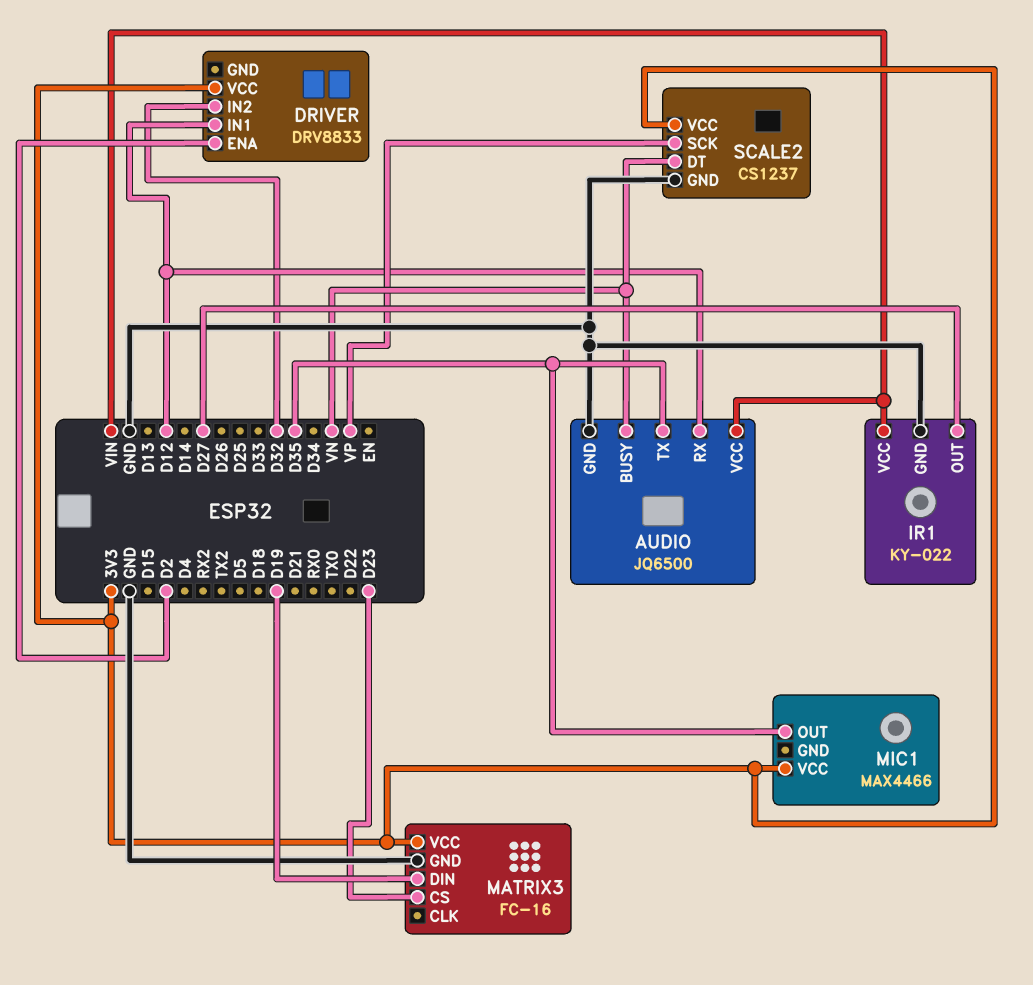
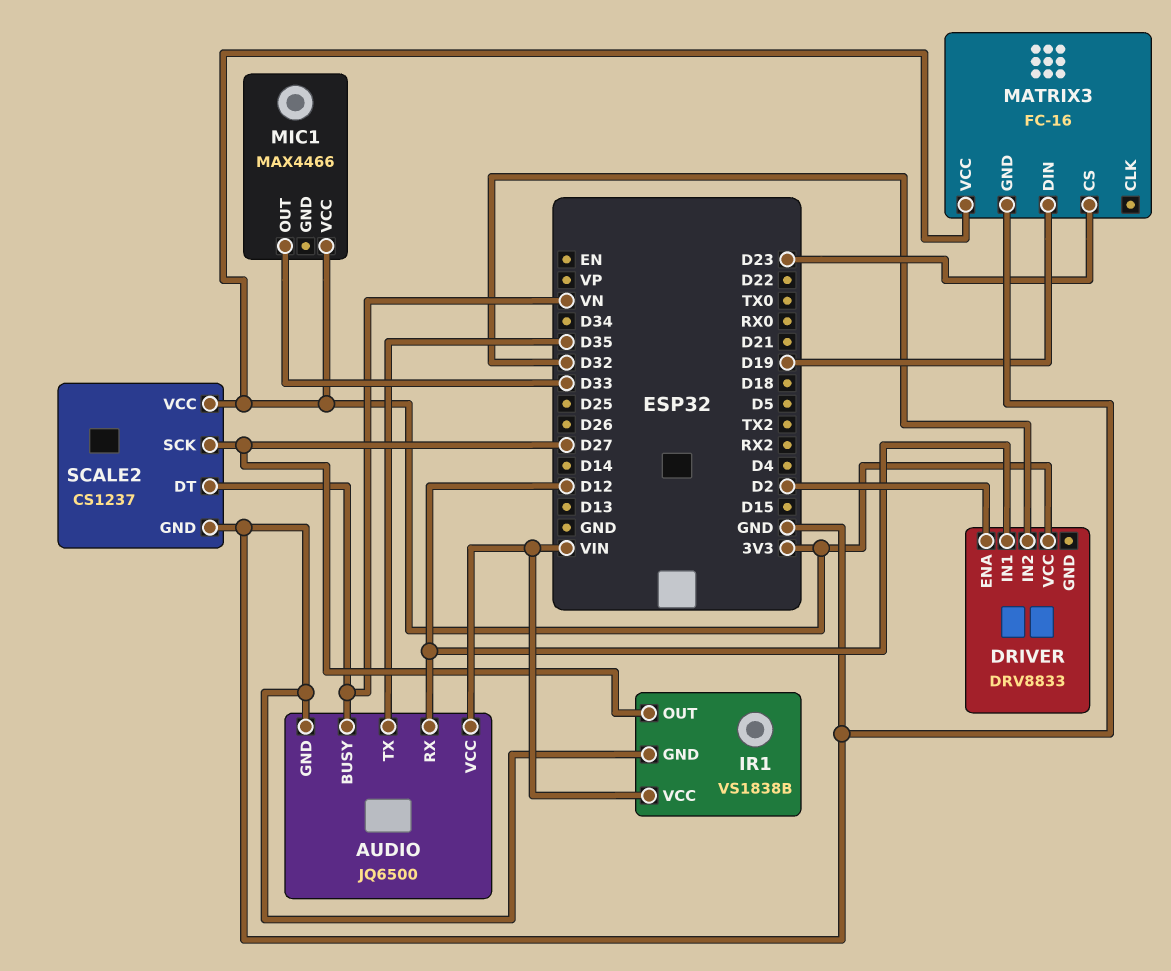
IR1: KY-022 -> VS1838B
MIC1 pin OUT: D35 -> D33
SCALE2 pin SCK: VP -> D27

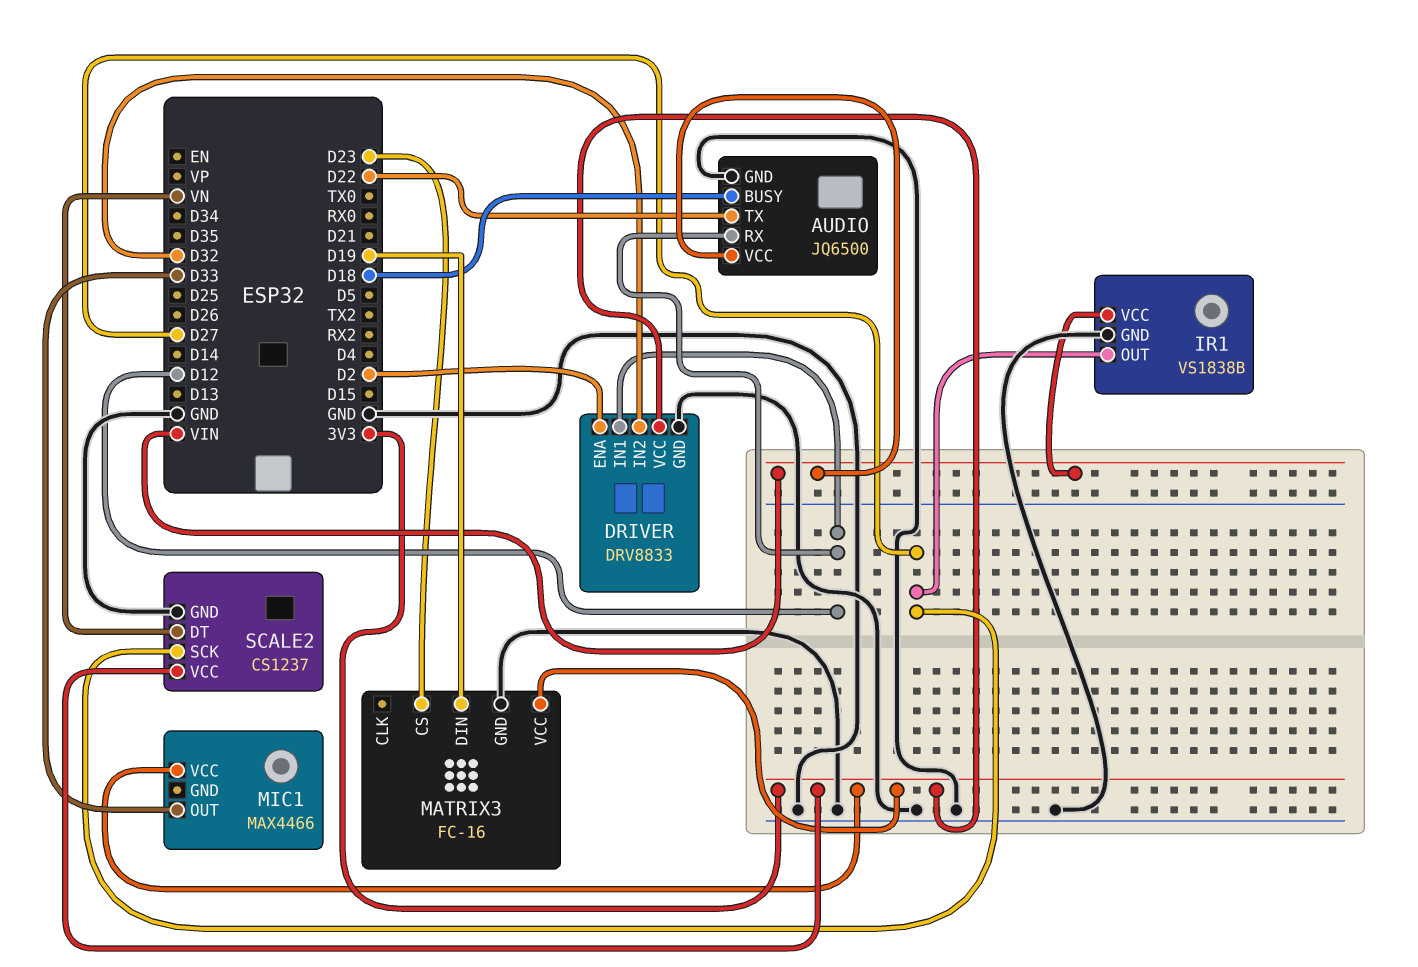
AUDIO pin BUSY: VN -> D18
AUDIO pin TX: D35 -> D22
DRIVER pin GND: none -> GND

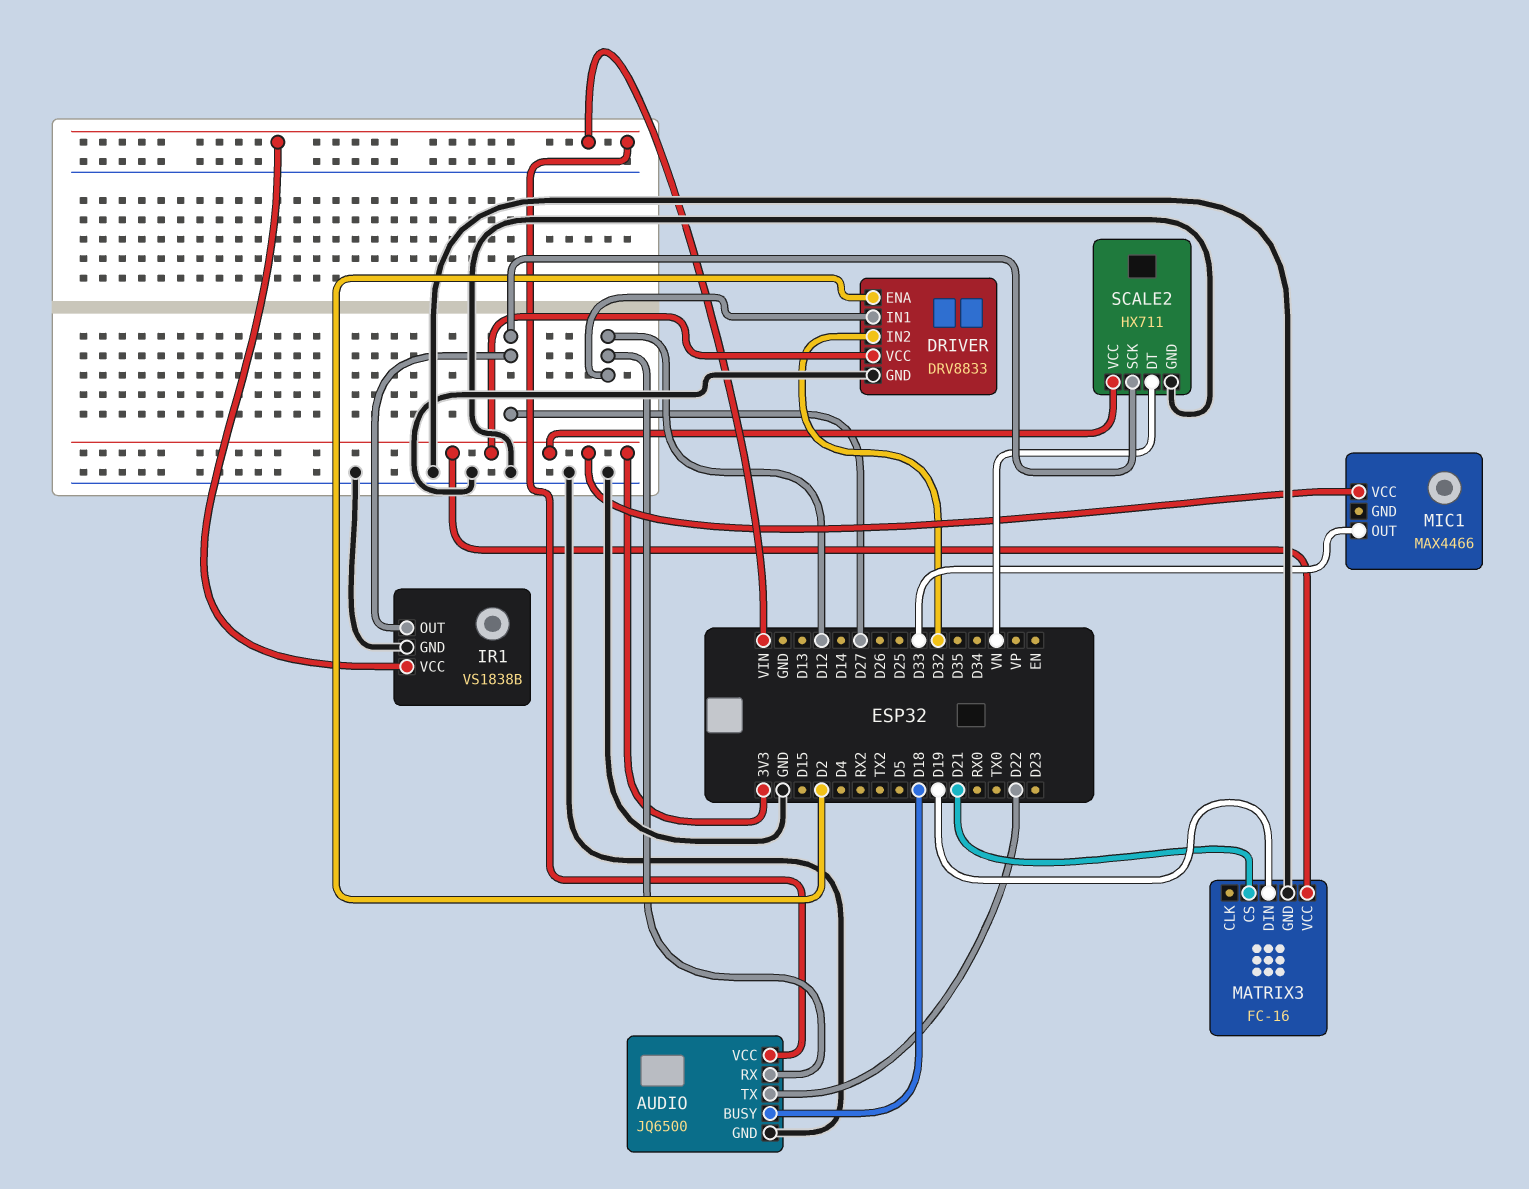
MATRIX3 pin CS: D23 -> D21
SCALE2: CS1237 -> HX711

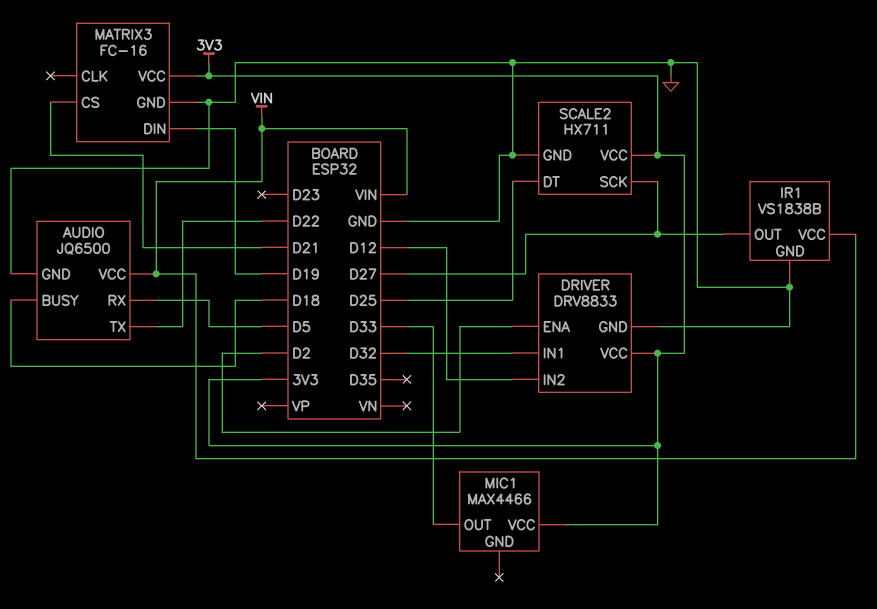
AUDIO pin RX: D12 -> D5
DRIVER pin IN1: D12 -> D32
DRIVER pin IN2: D32 -> D12
SCALE2 pin DT: VN -> D25

